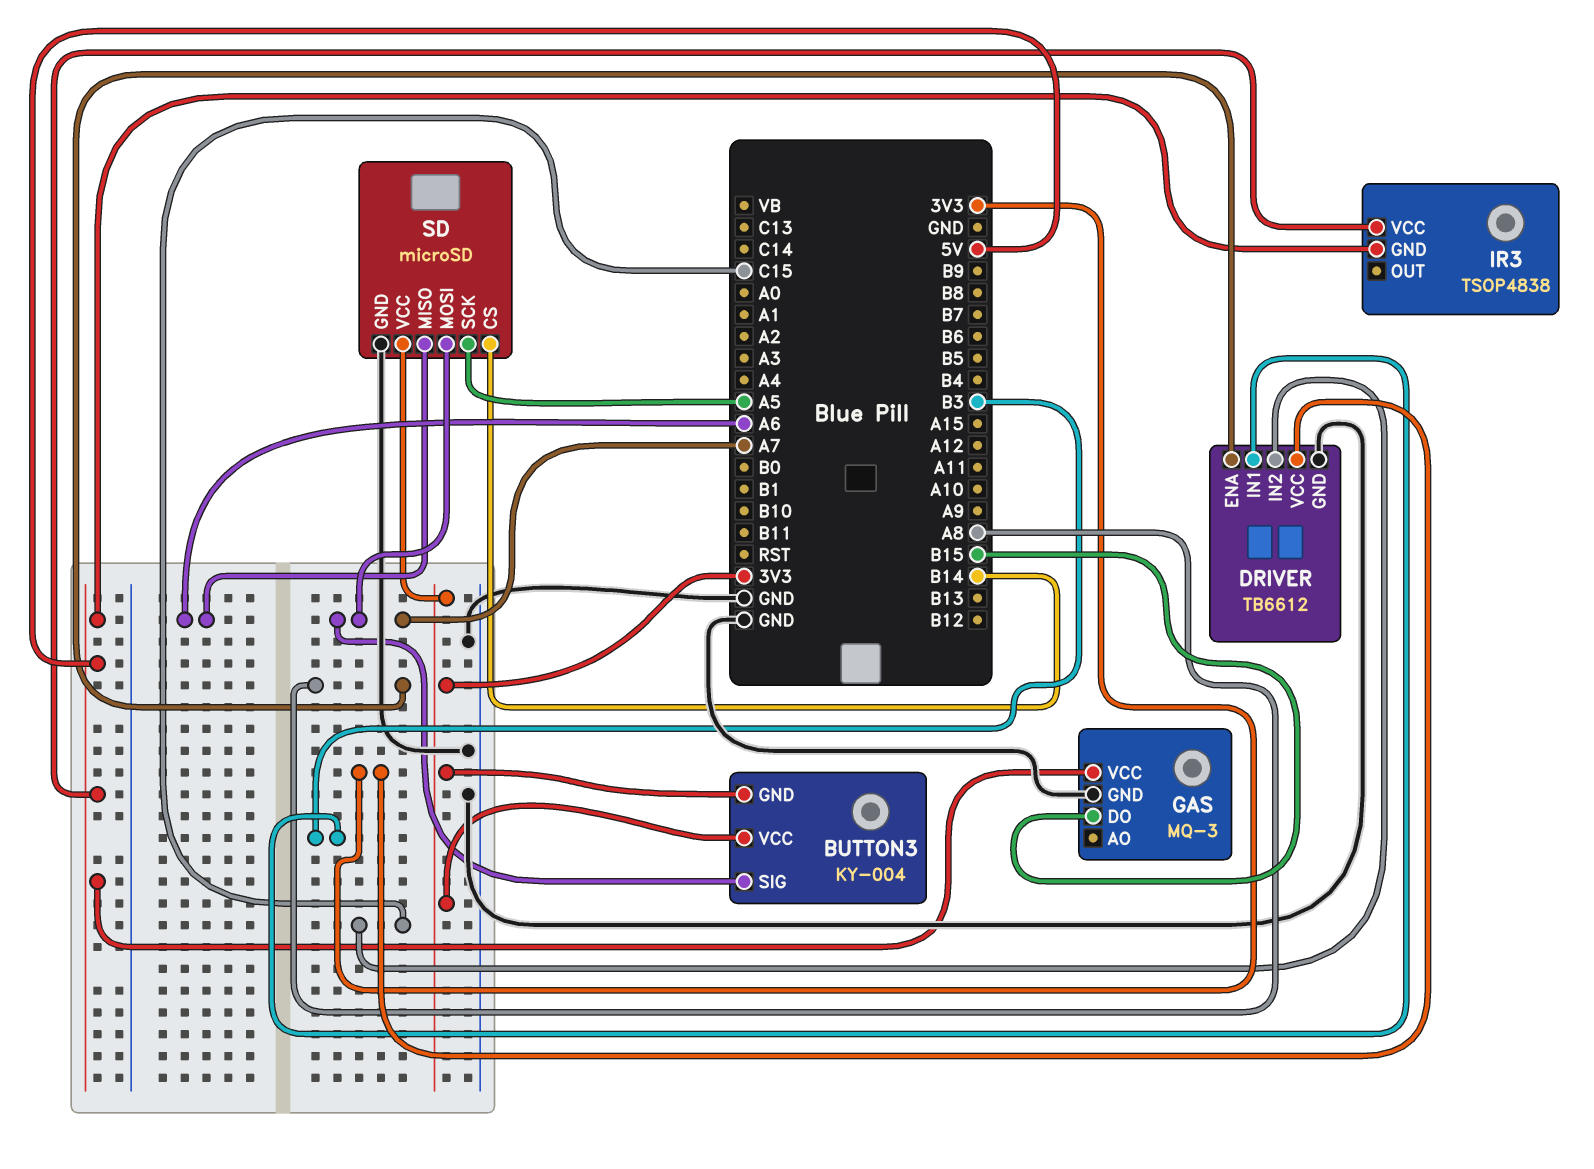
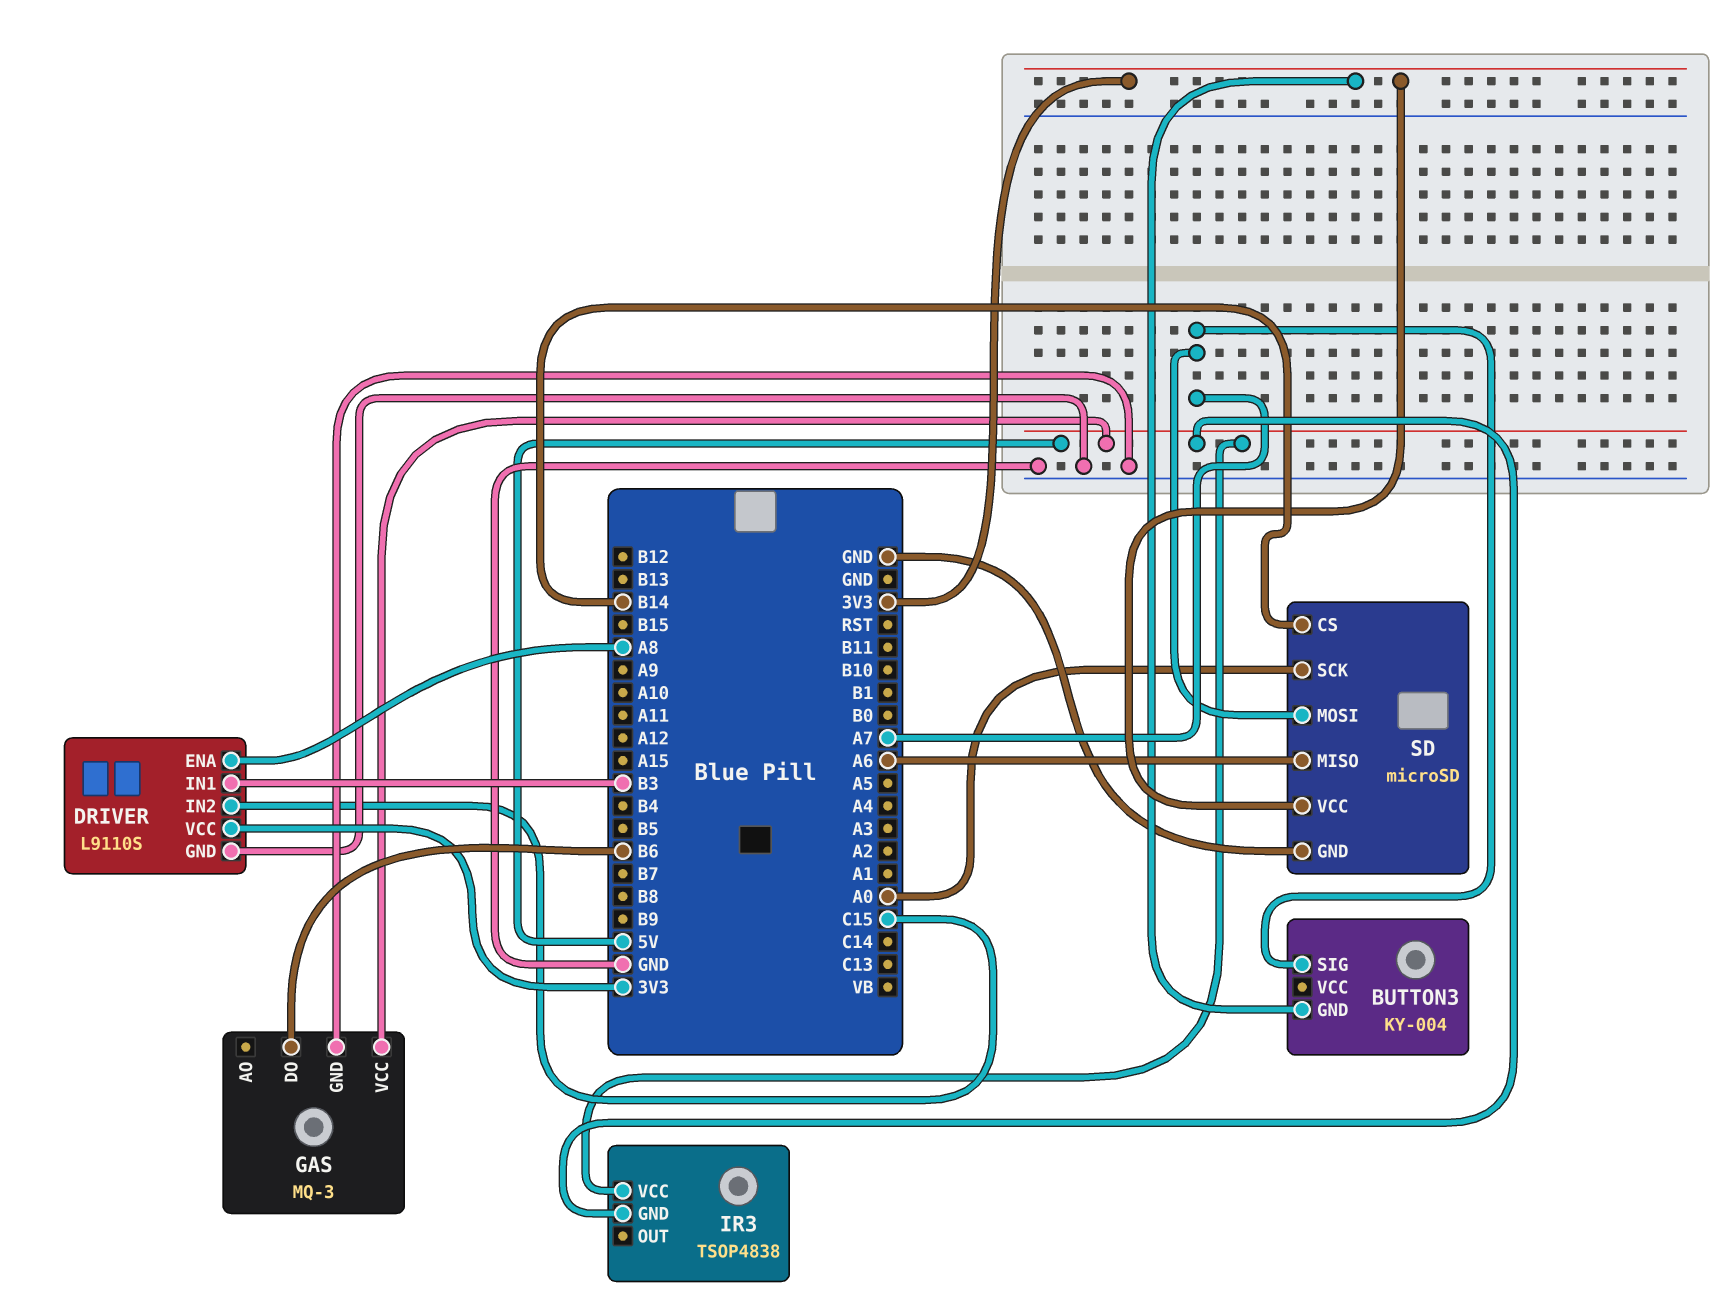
BUTTON3 pin VCC: 3V3 -> none
DRIVER: TB6612 -> L9110S
GAS pin DO: B15 -> B6
SD pin SCK: A5 -> A0

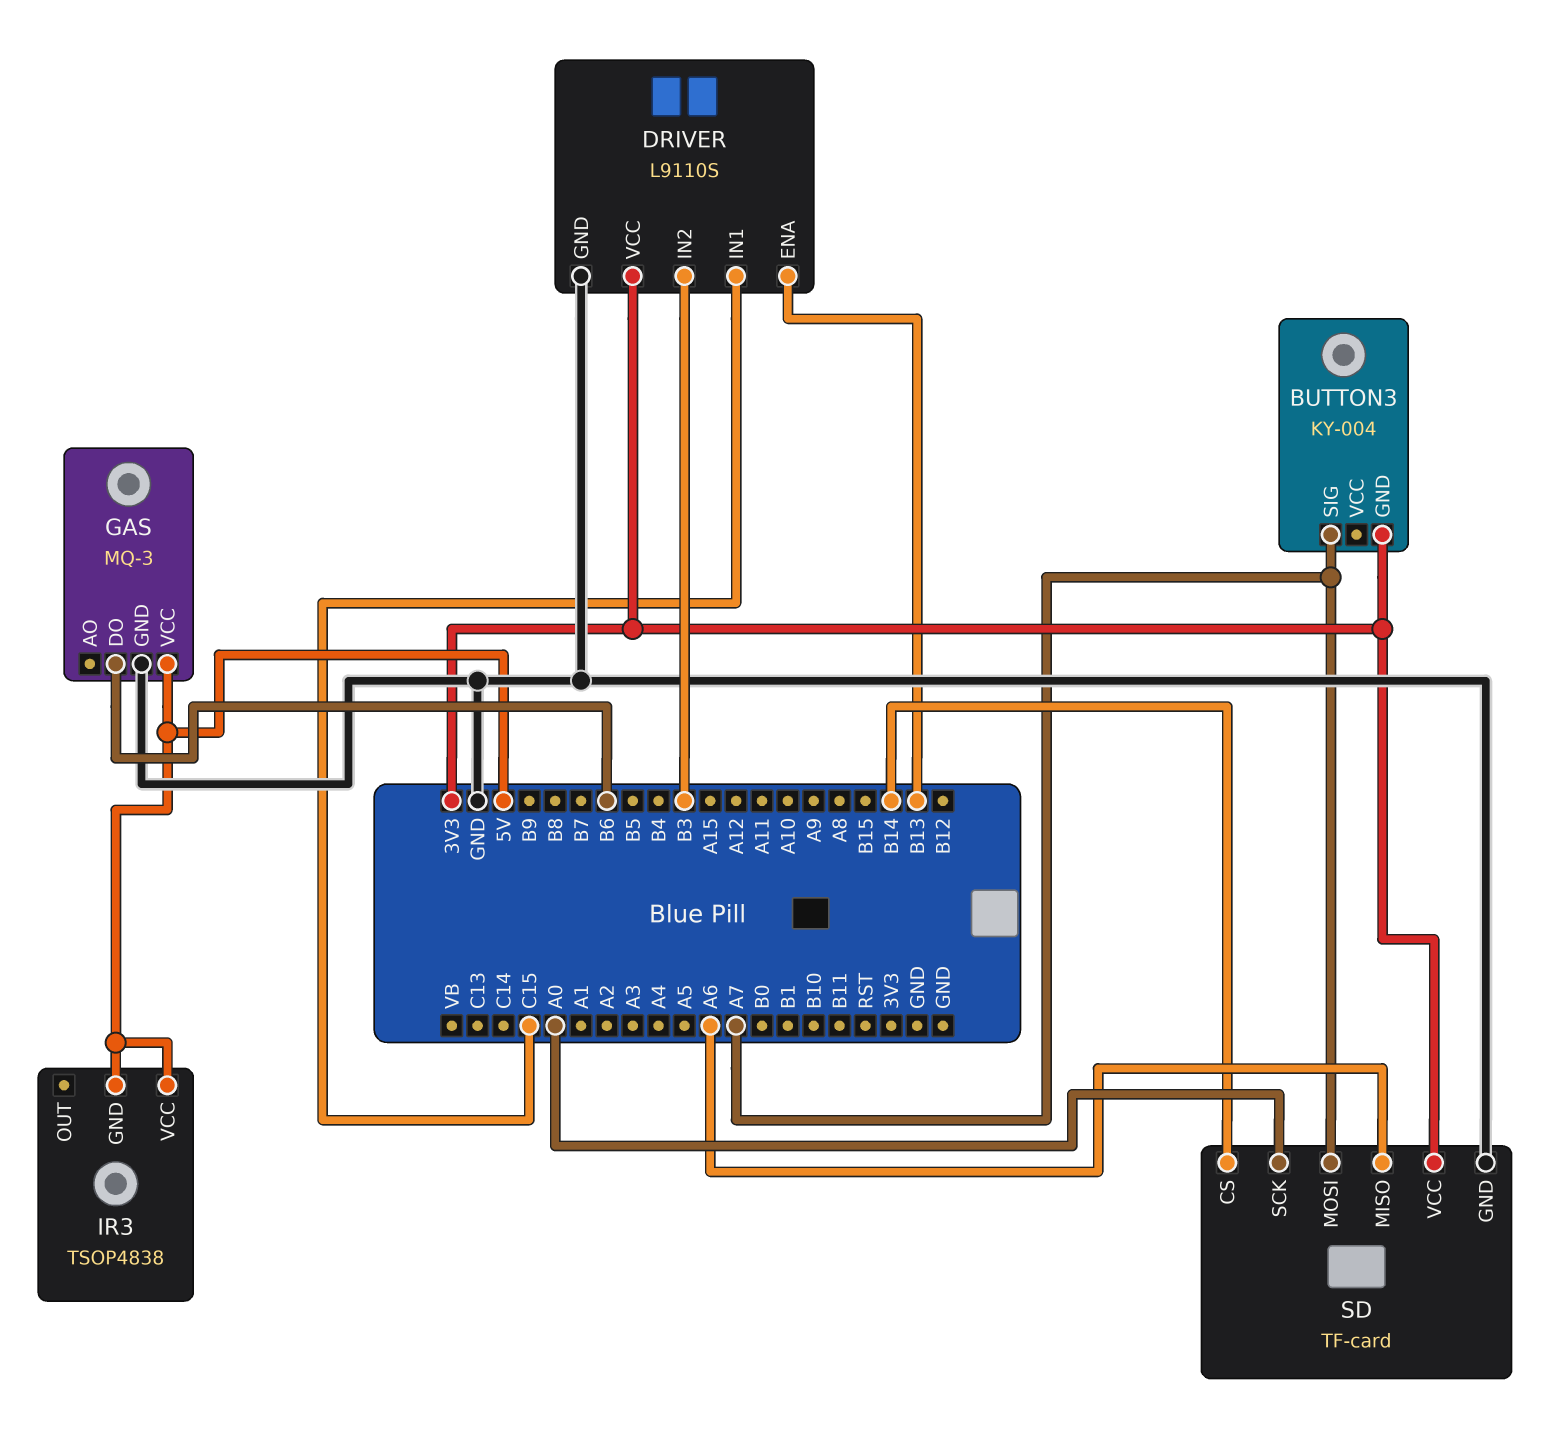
DRIVER pin ENA: A8 -> B13
DRIVER pin IN1: B3 -> C15
DRIVER pin IN2: C15 -> B3
SD: microSD -> TF-card

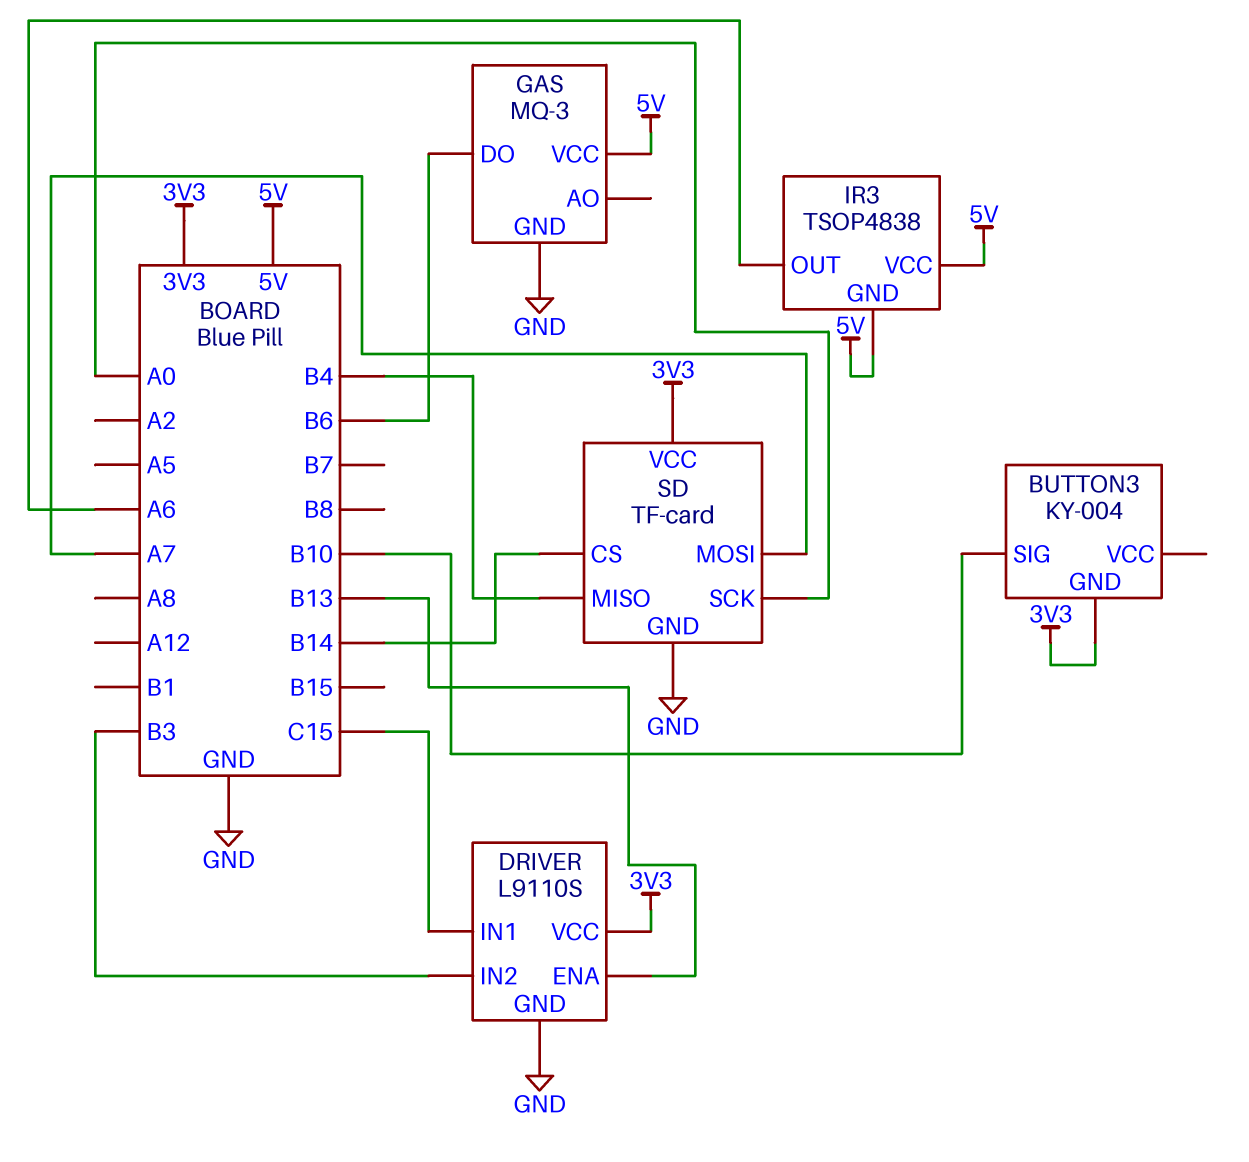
BUTTON3 pin SIG: A7 -> B10
IR3 pin OUT: none -> A6
SD pin MISO: A6 -> B4

